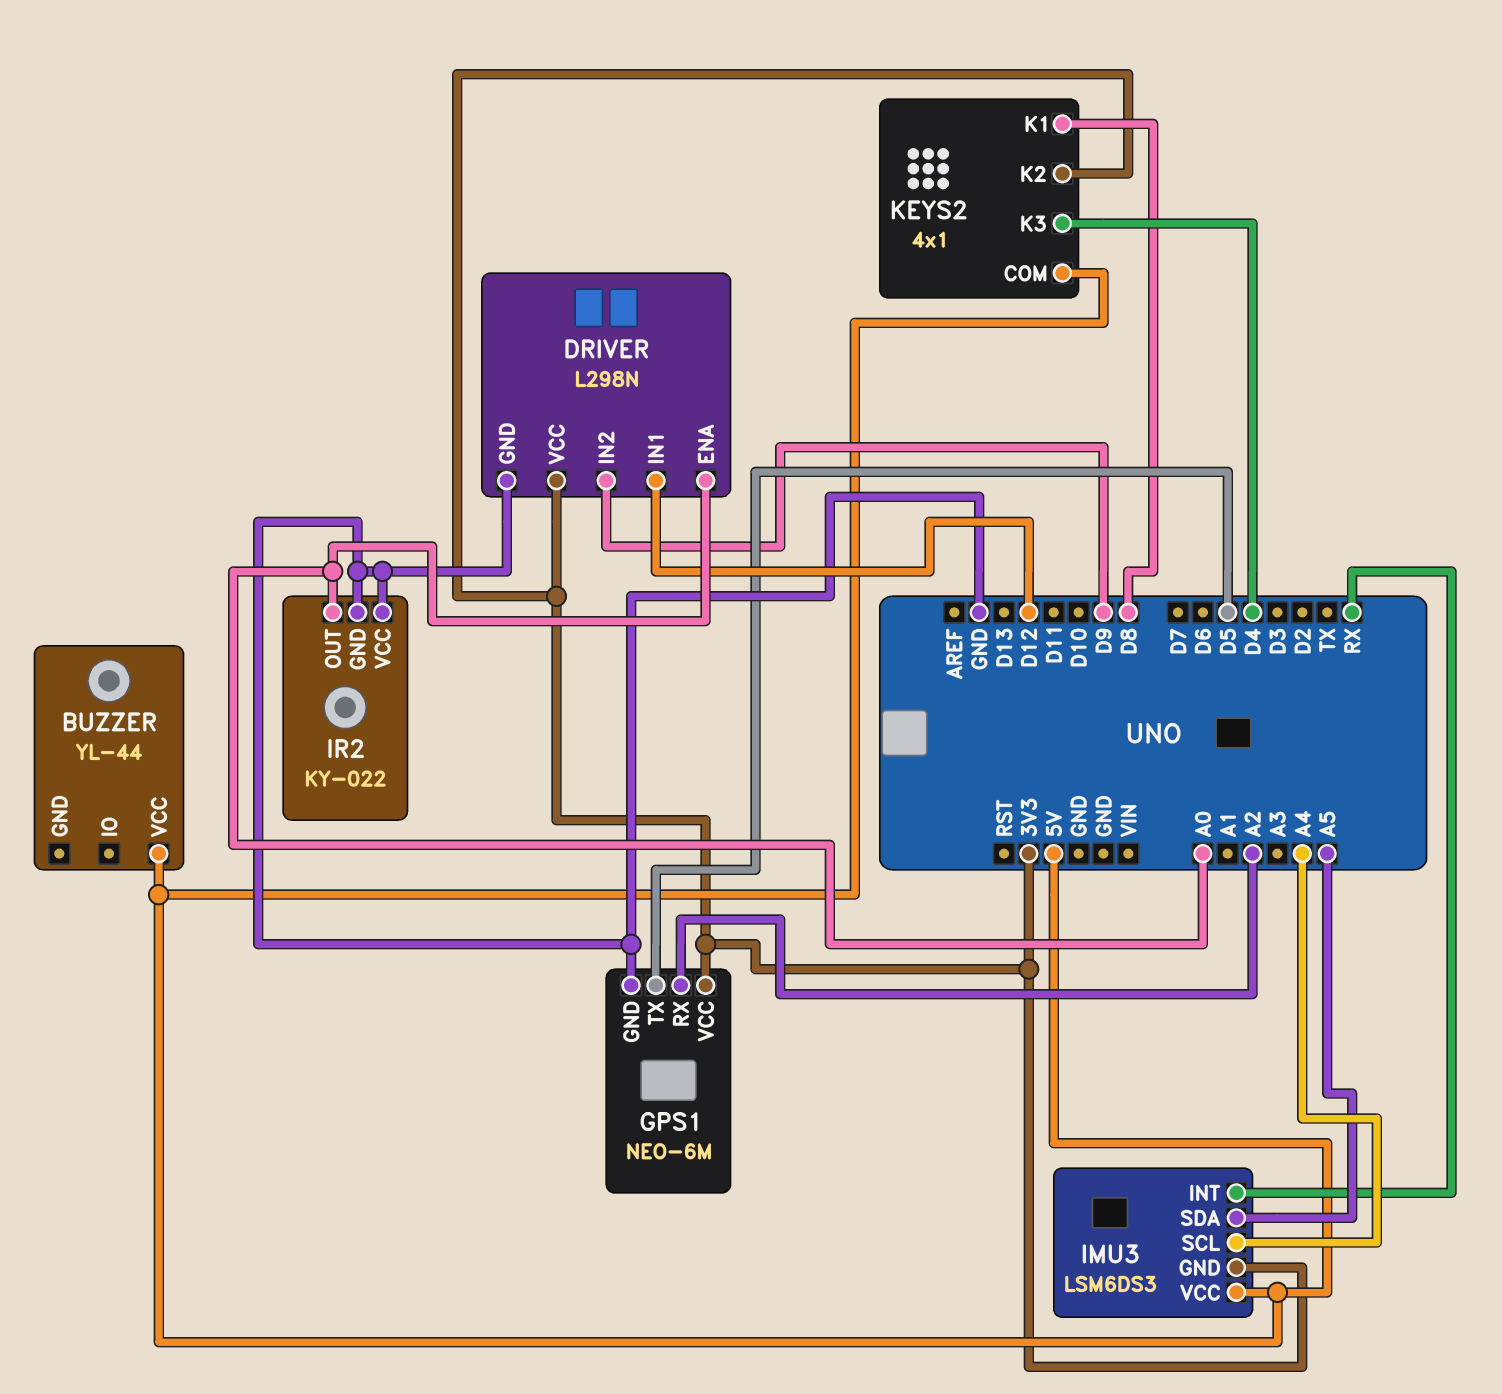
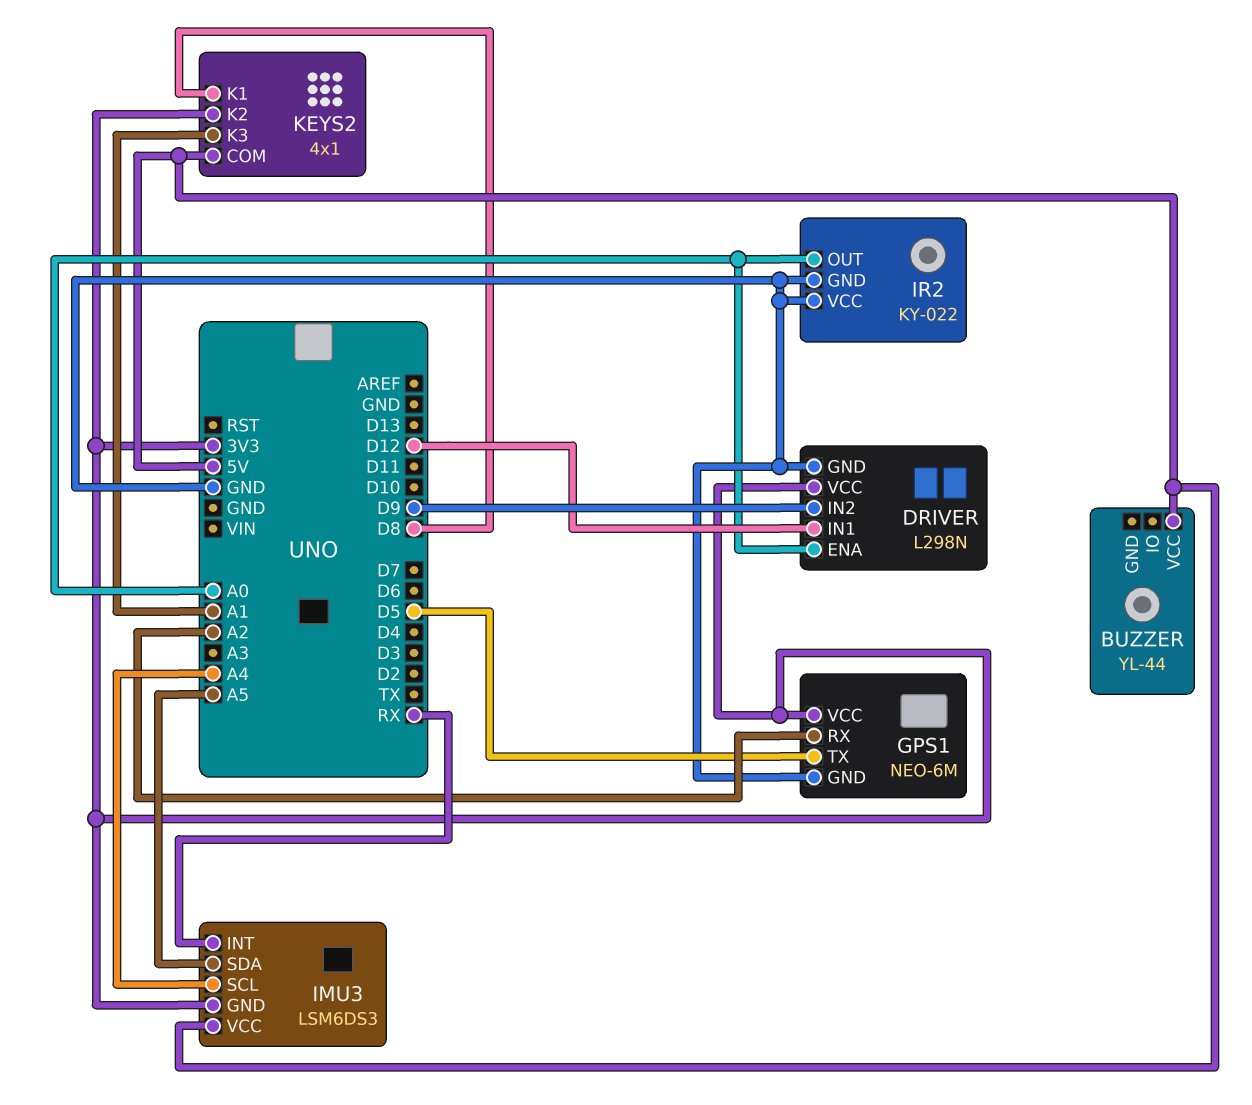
KEYS2 pin K3: D4 -> A1

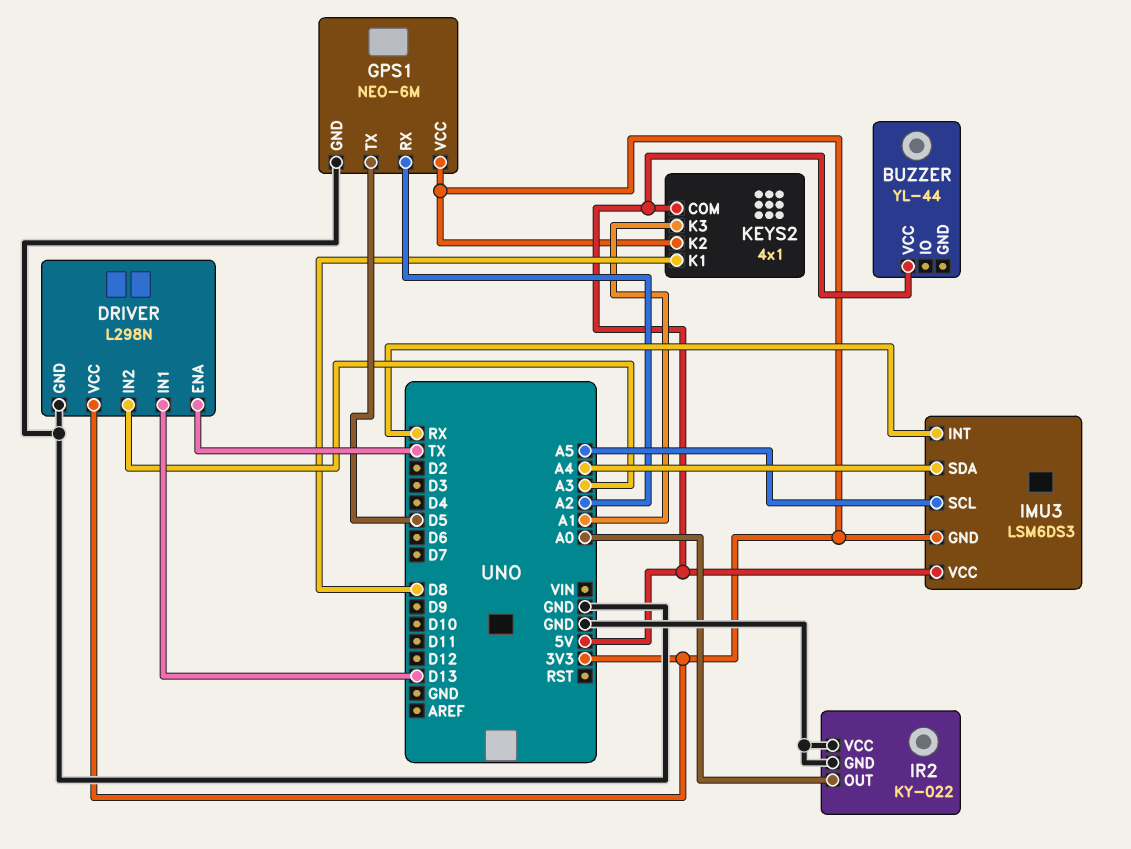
DRIVER pin ENA: A0 -> TX
DRIVER pin IN1: D12 -> D13
DRIVER pin IN2: D9 -> A3
IMU3 pin SCL: A4 -> A5
IMU3 pin SDA: A5 -> A4

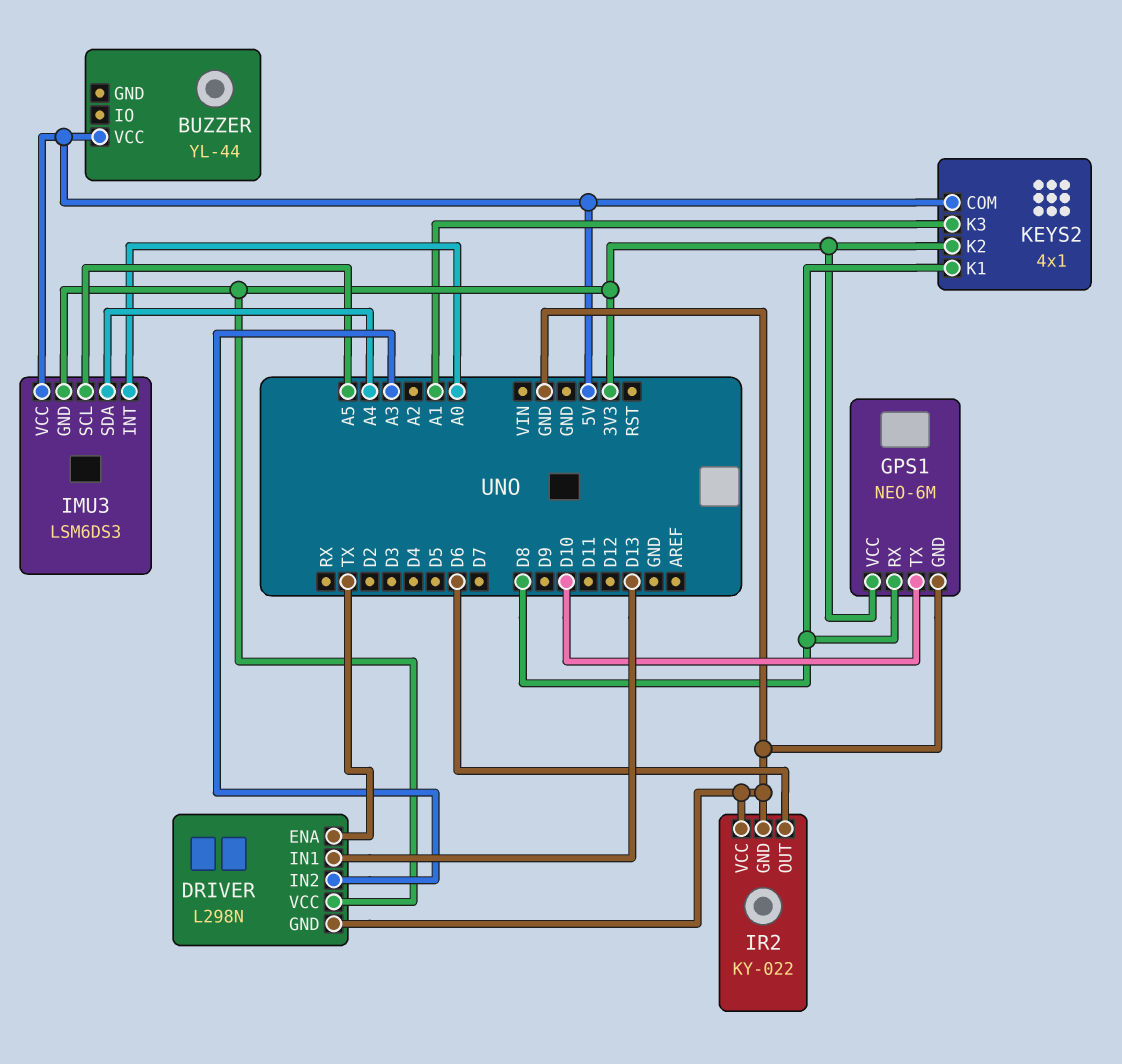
GPS1 pin RX: A2 -> D8
GPS1 pin TX: D5 -> D10
IMU3 pin INT: RX -> A0
IR2 pin OUT: A0 -> D6

